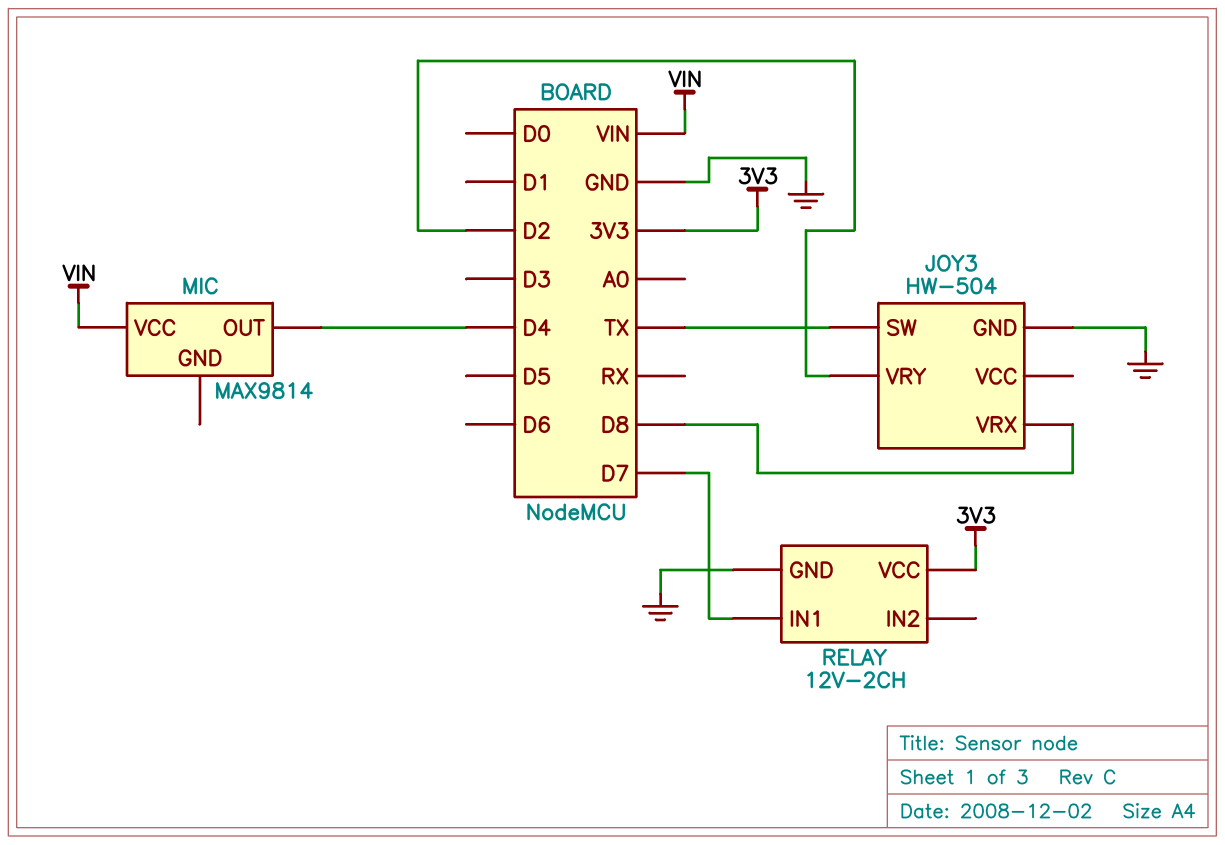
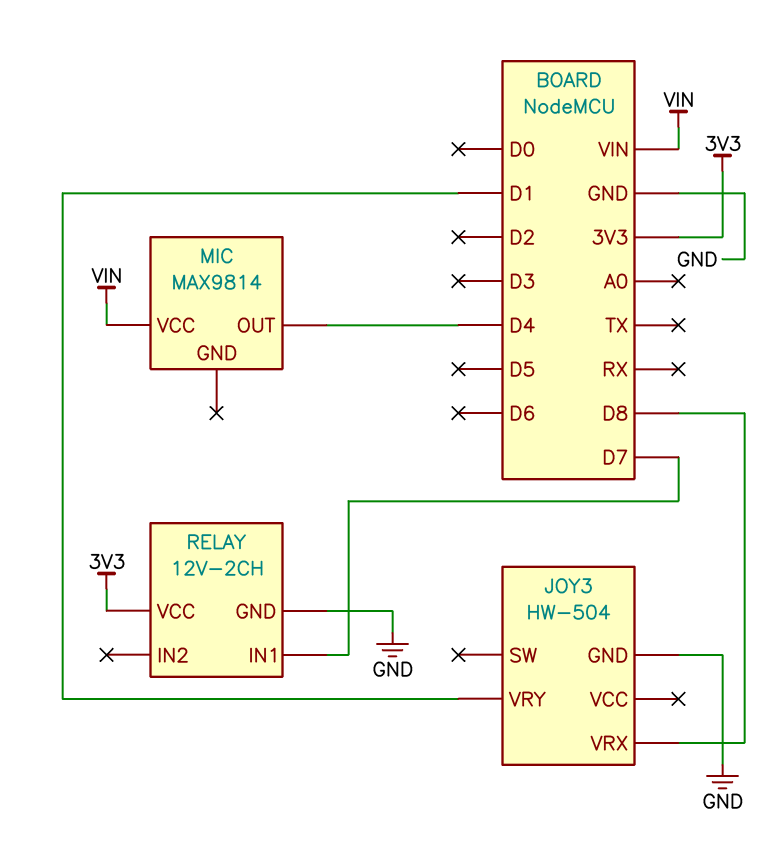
JOY3 pin SW: TX -> none
JOY3 pin VRY: D2 -> D1

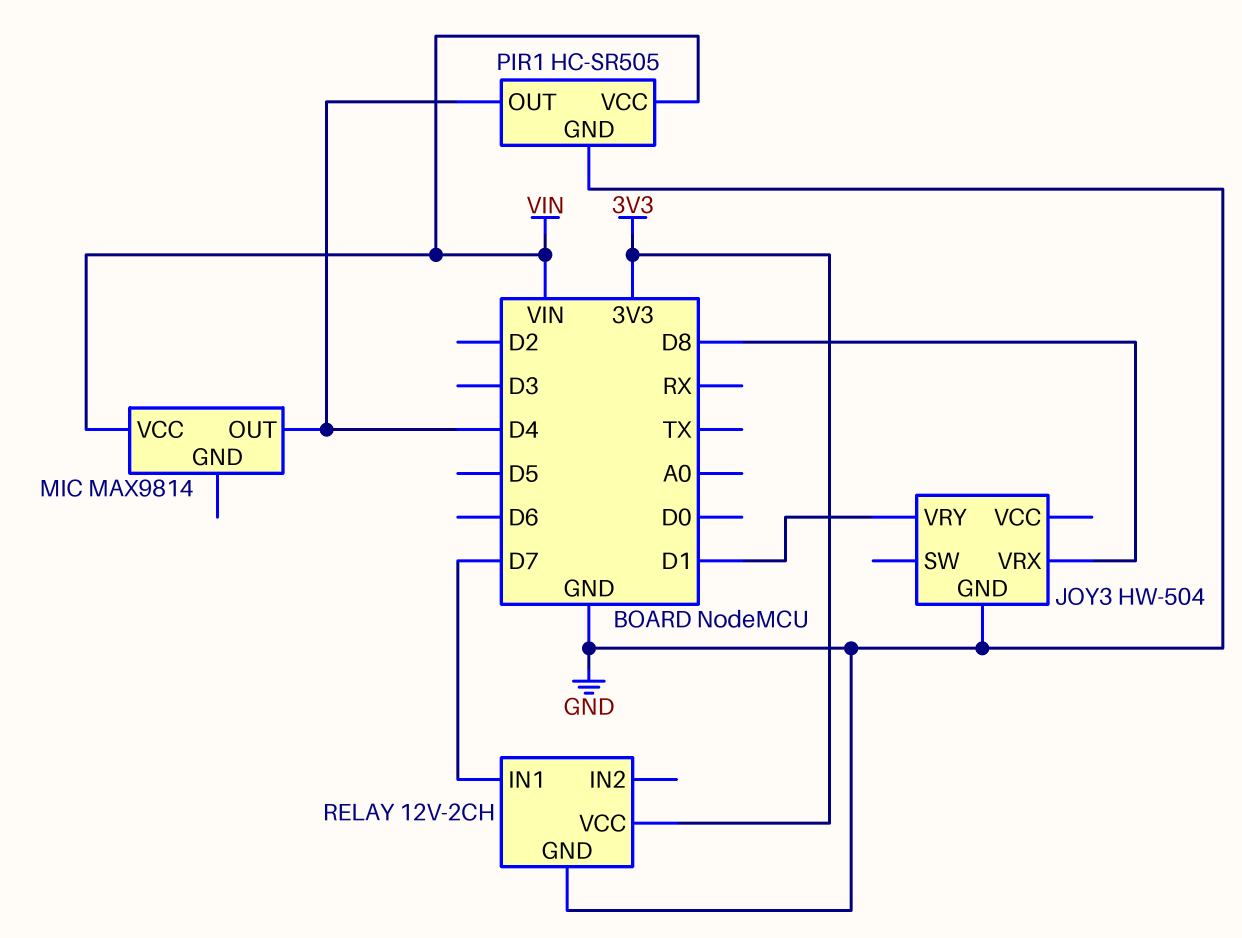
PIR1: none -> HC-SR505
PIR1 pin GND: none -> GND
PIR1 pin OUT: none -> D4
PIR1 pin VCC: none -> VIN

